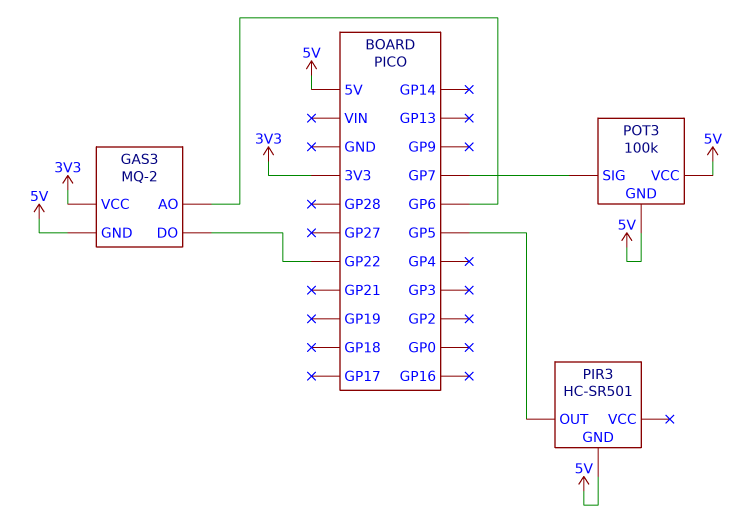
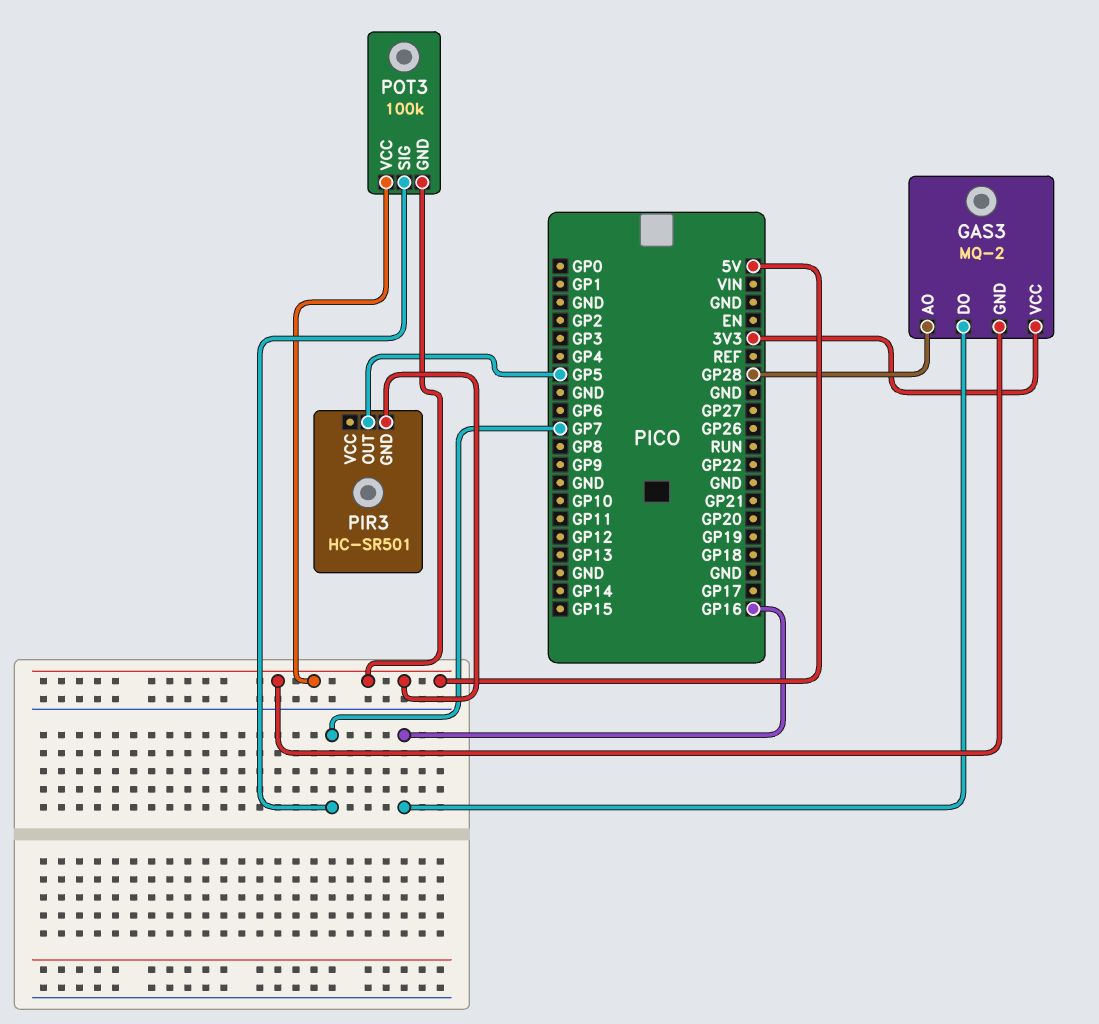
GAS3 pin AO: GP6 -> GP28
GAS3 pin DO: GP22 -> GP16

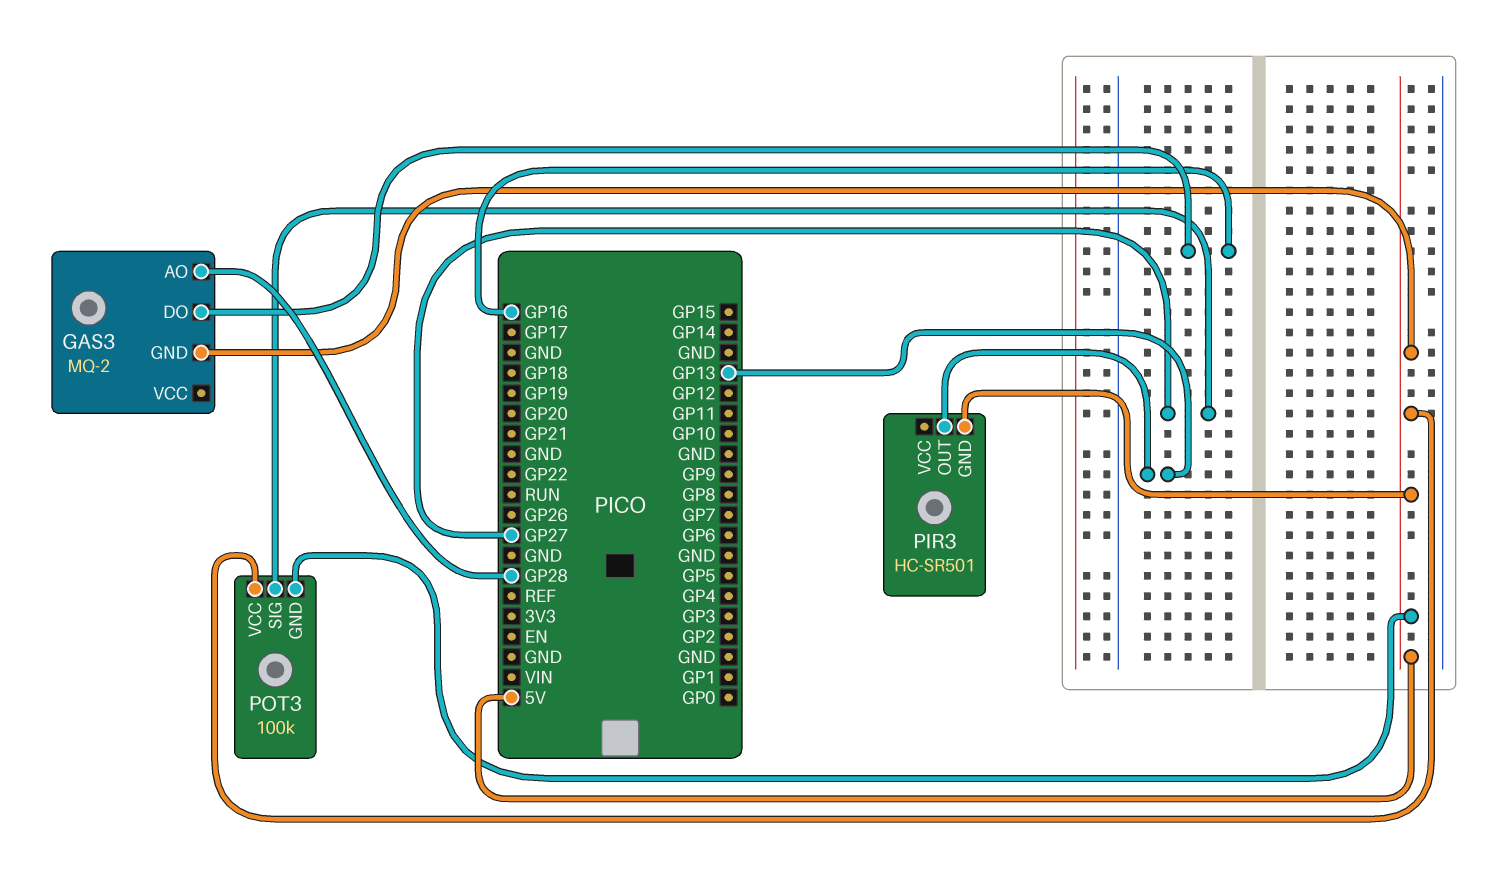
GAS3 pin VCC: 3V3 -> none
PIR3 pin OUT: GP5 -> GP13
POT3 pin SIG: GP7 -> GP27

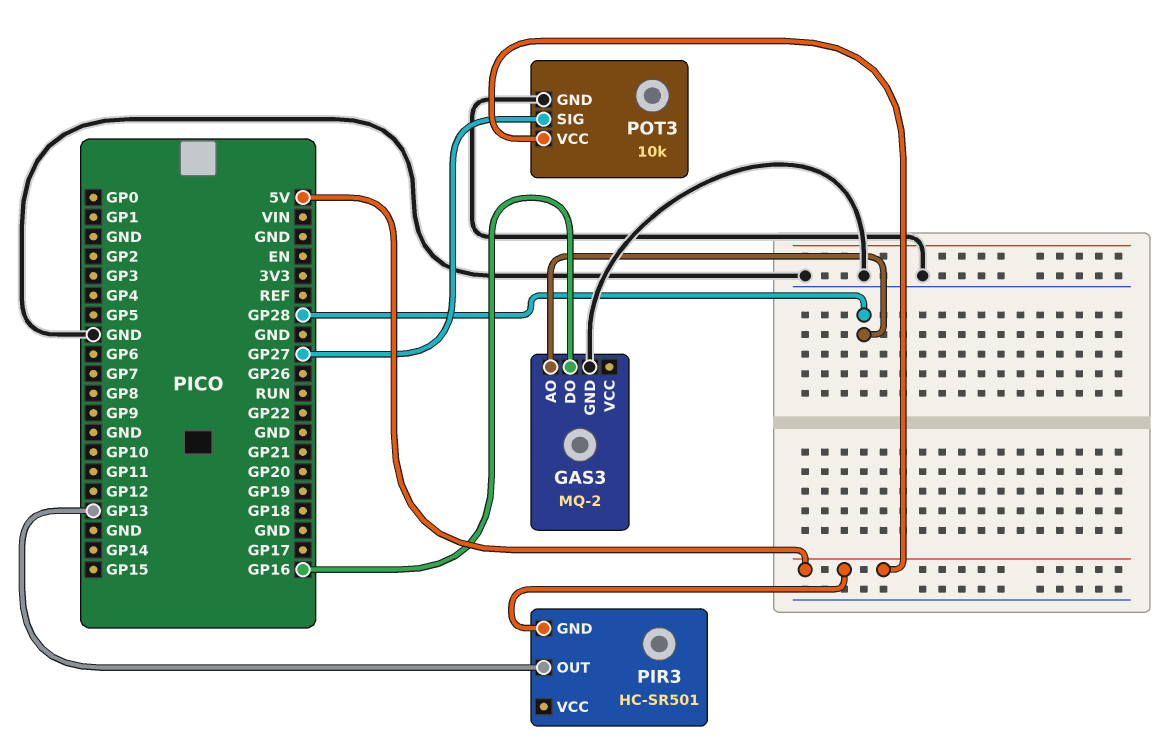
GAS3 pin GND: 5V -> GND
POT3: 100k -> 10k
POT3 pin GND: 5V -> GND

